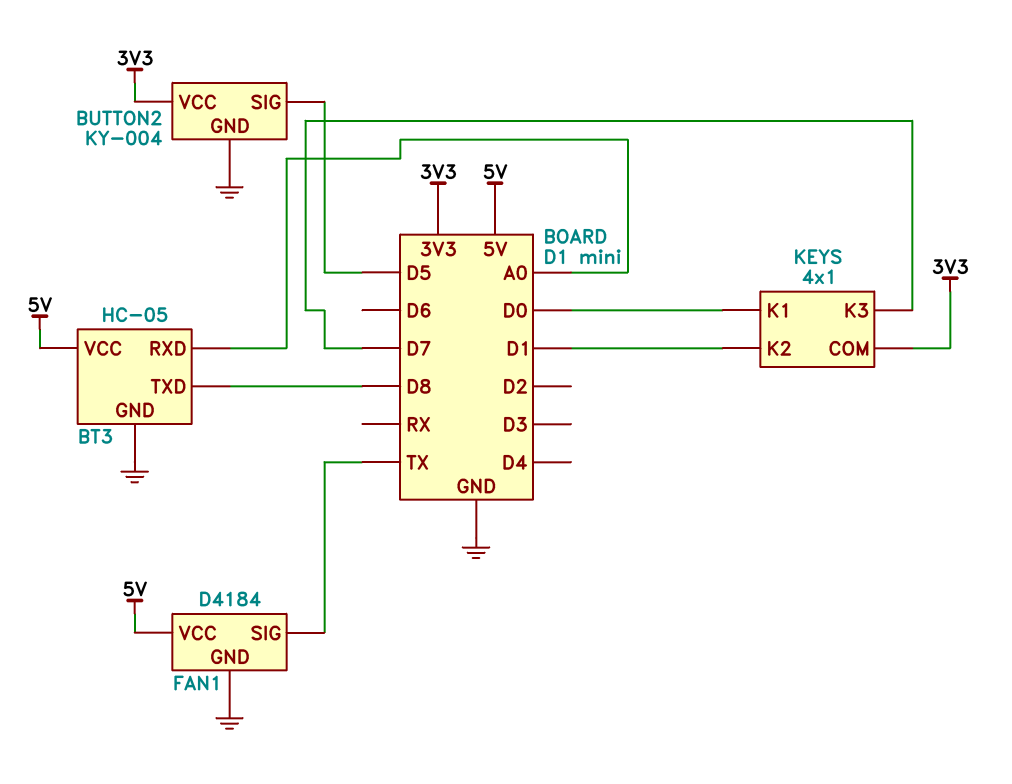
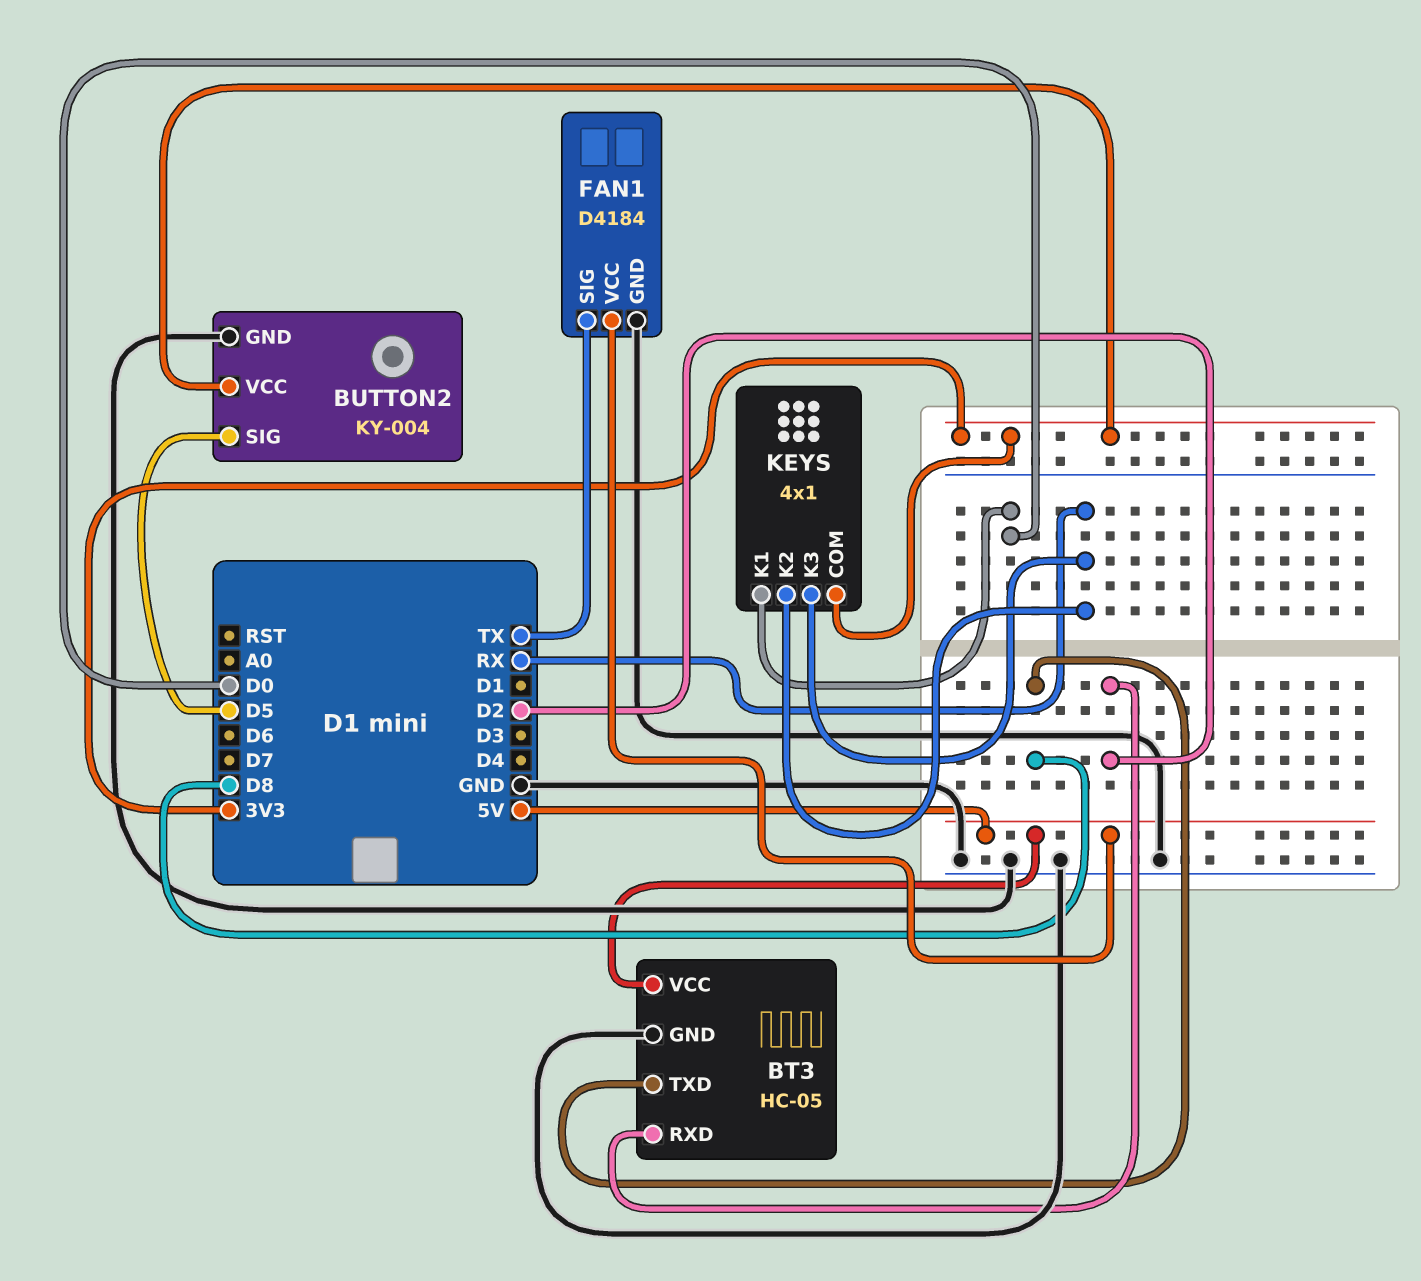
BT3 pin RXD: A0 -> D2
KEYS pin K2: D1 -> RX
KEYS pin K3: D7 -> RX

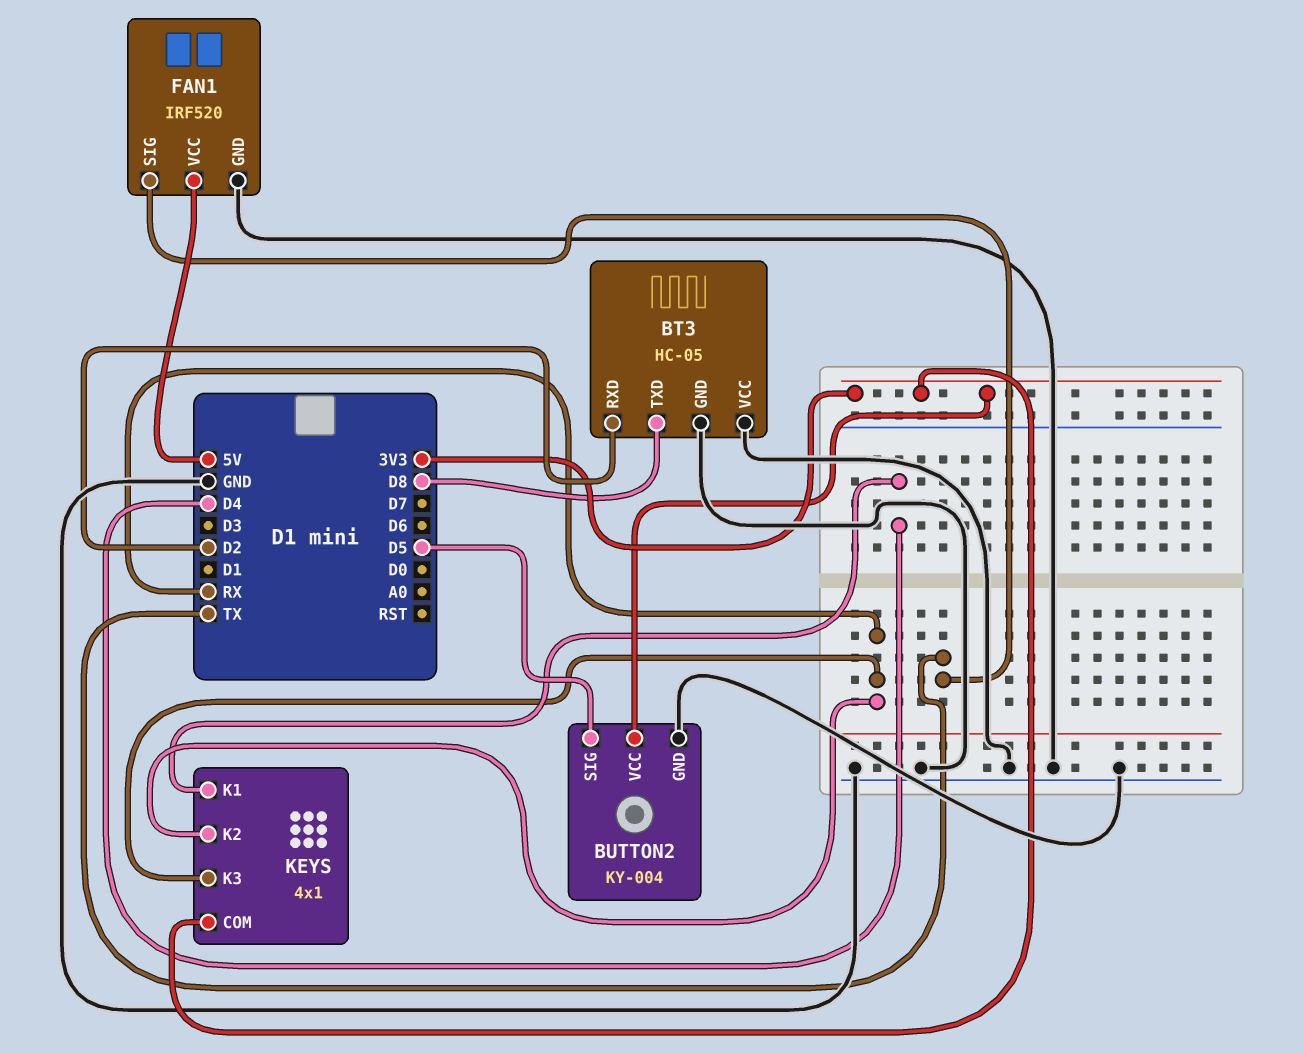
BT3 pin VCC: 5V -> GND
FAN1: D4184 -> IRF520
KEYS pin K1: D0 -> D4

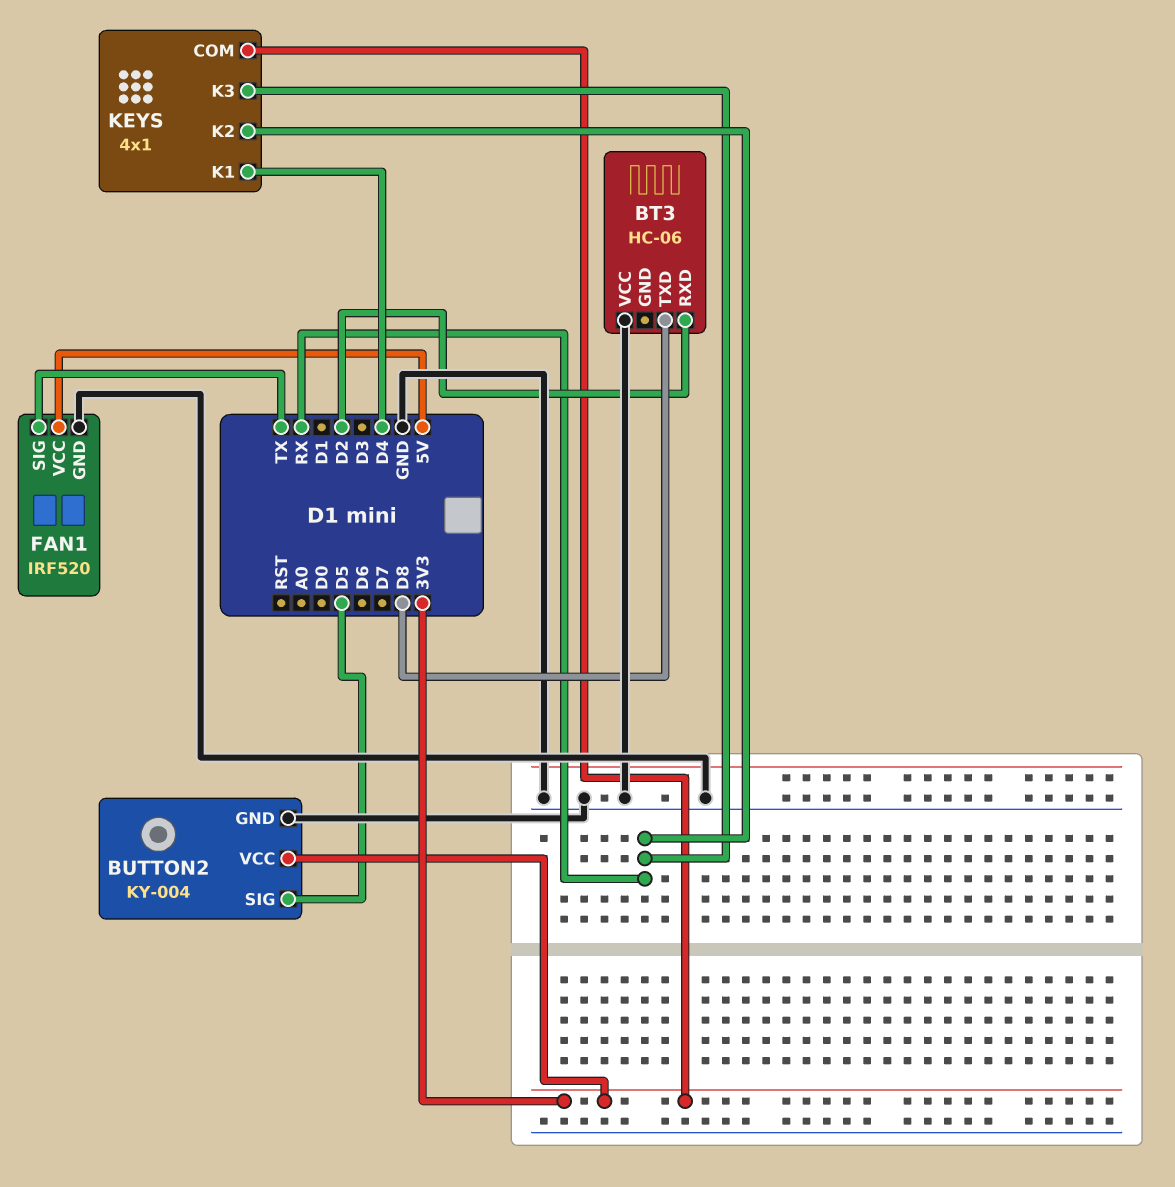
BT3: HC-05 -> HC-06
BT3 pin GND: GND -> none

